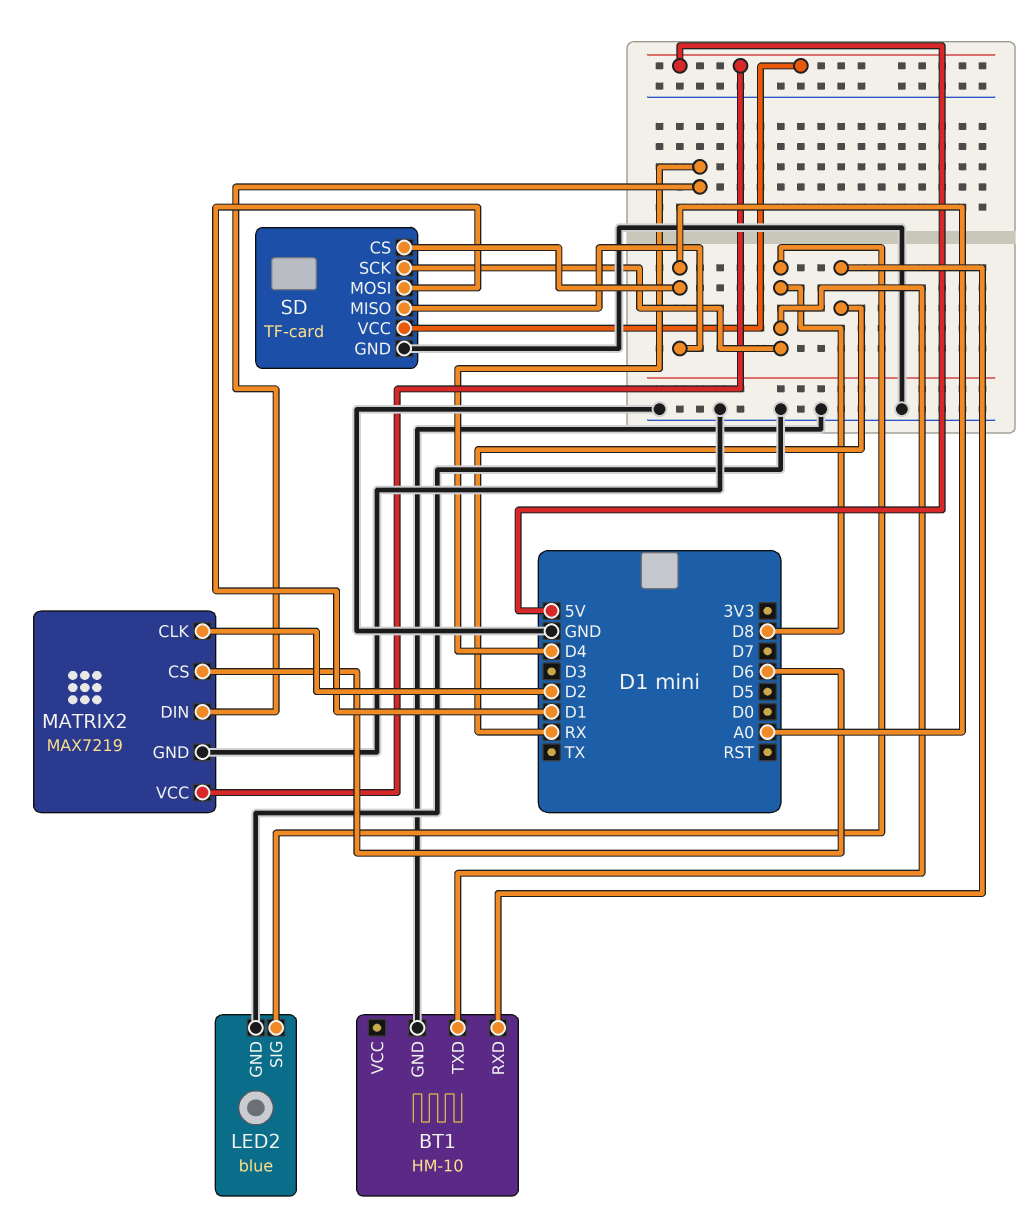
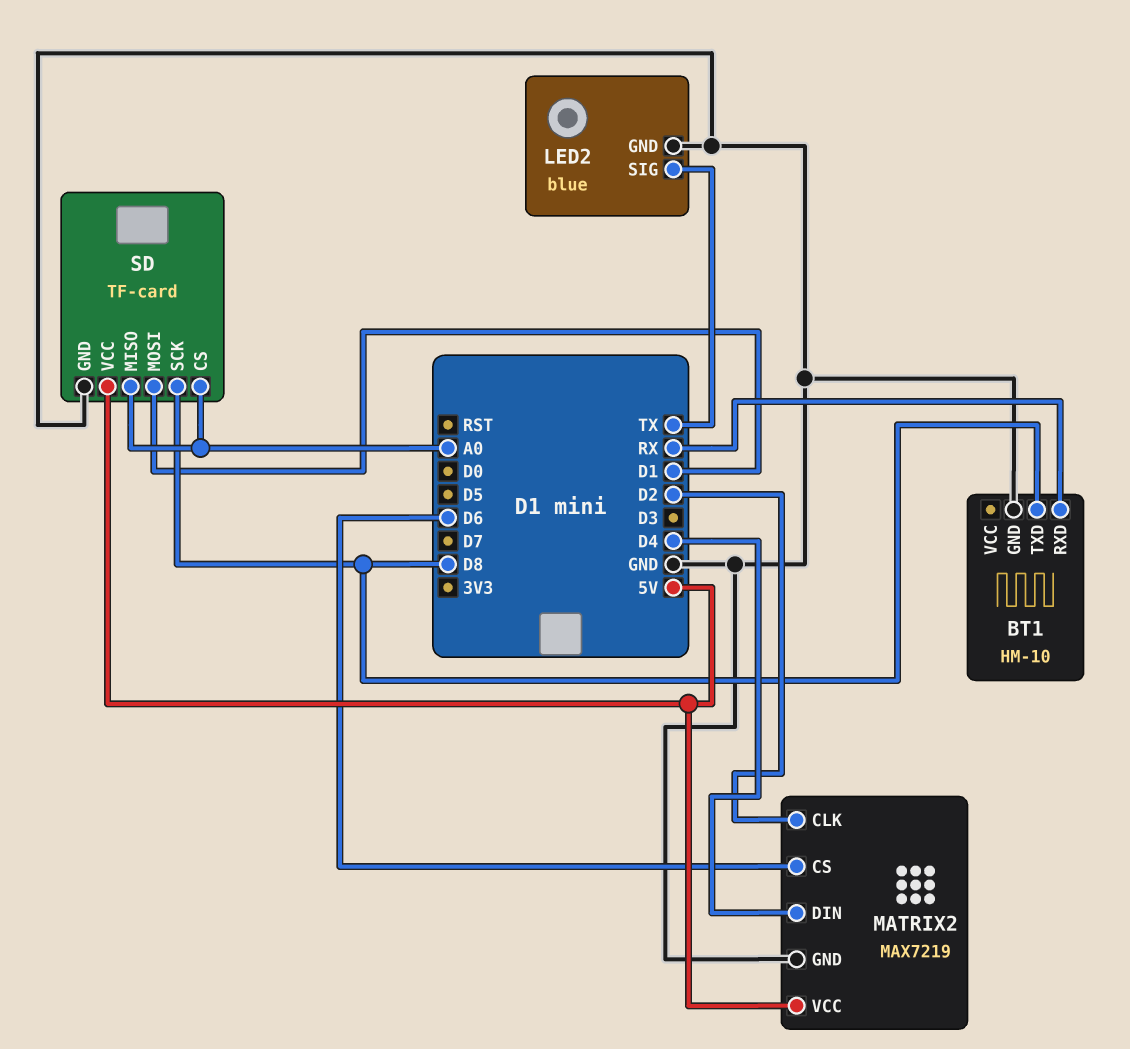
LED2 pin SIG: D8 -> TX

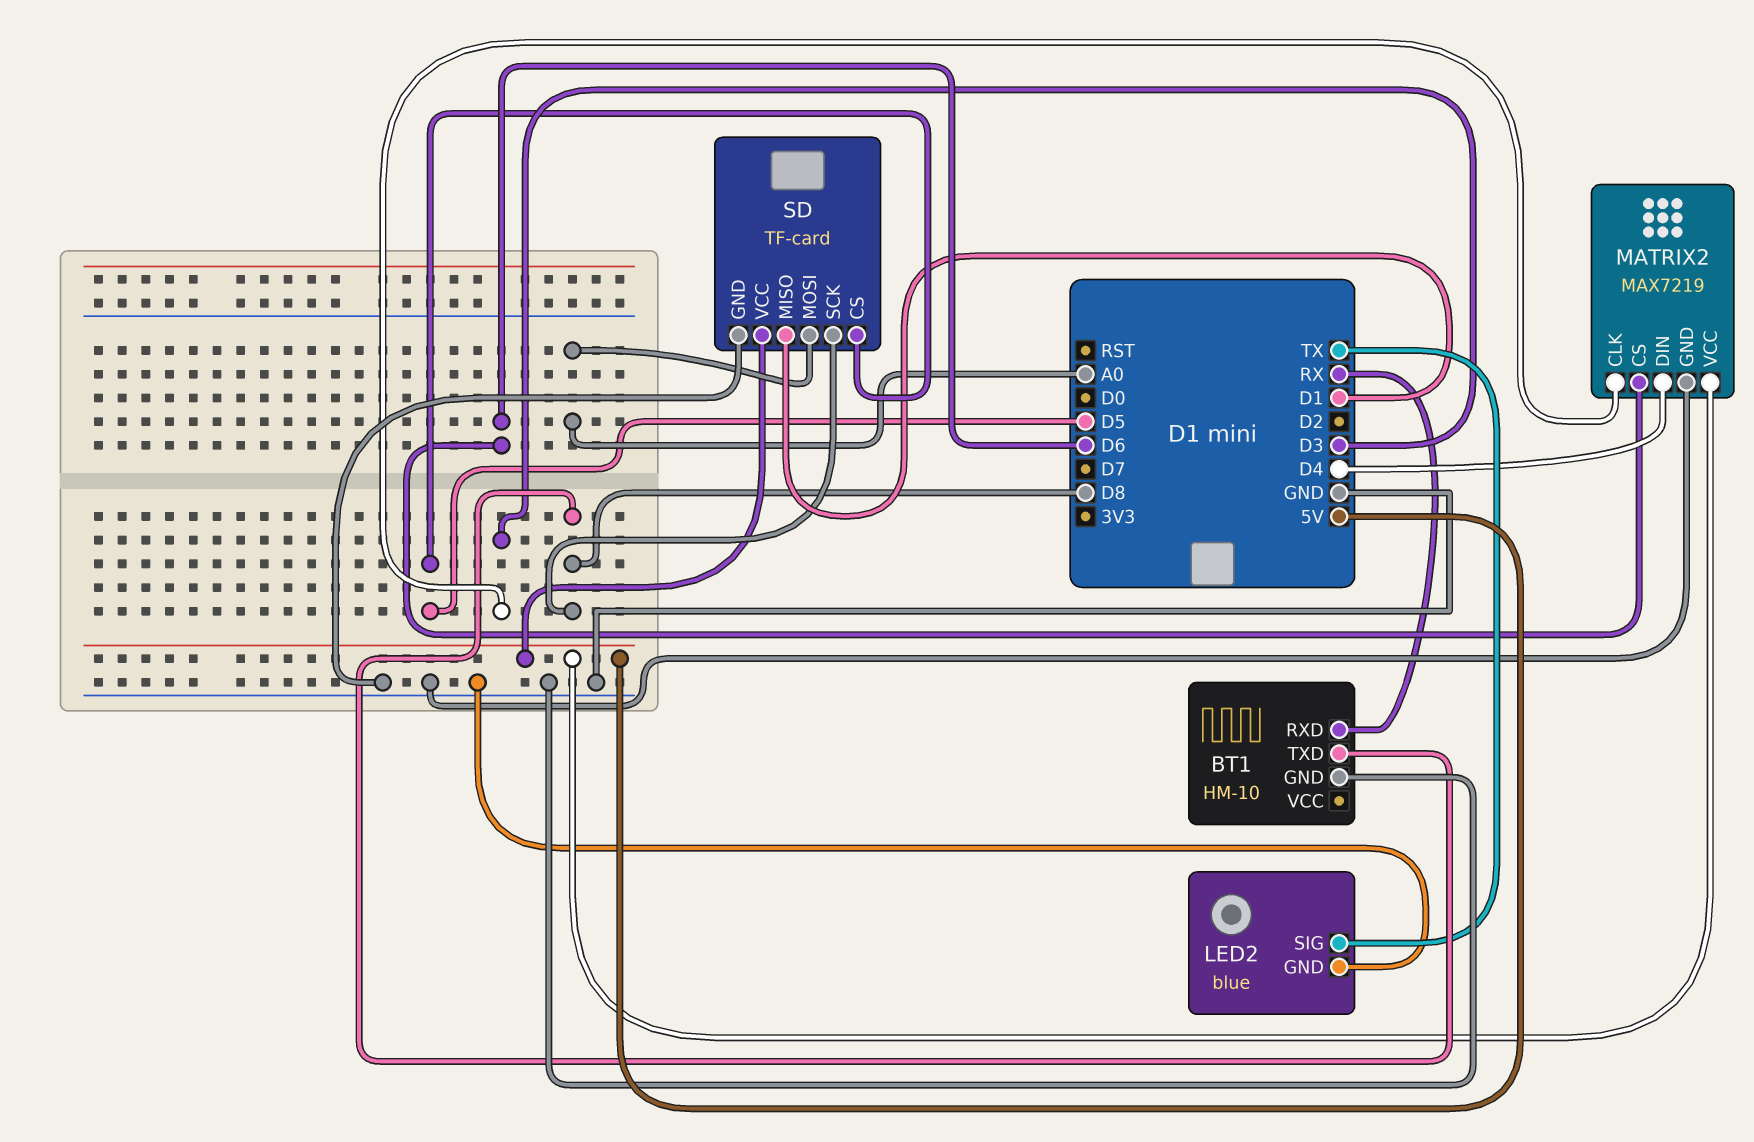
MATRIX2 pin CLK: D2 -> D3
SD pin CS: A0 -> D5
SD pin MISO: A0 -> D1
SD pin MOSI: D1 -> A0

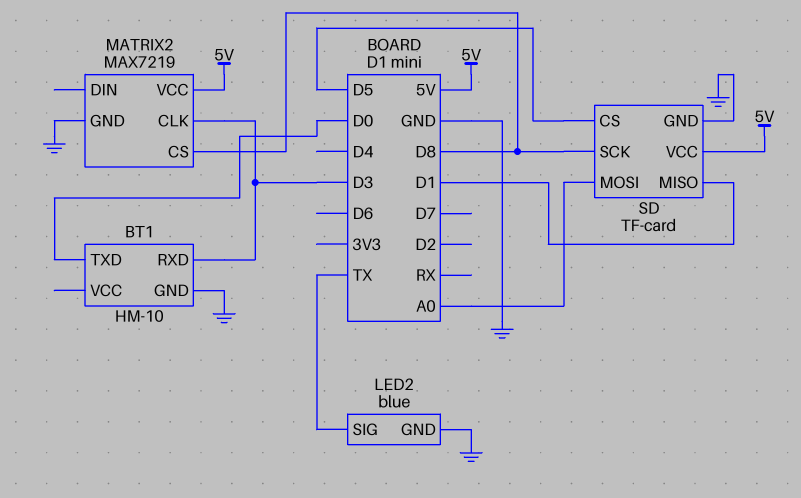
BT1 pin RXD: RX -> D3
BT1 pin TXD: D8 -> D0
MATRIX2 pin CS: D6 -> D8
MATRIX2 pin DIN: D4 -> none

